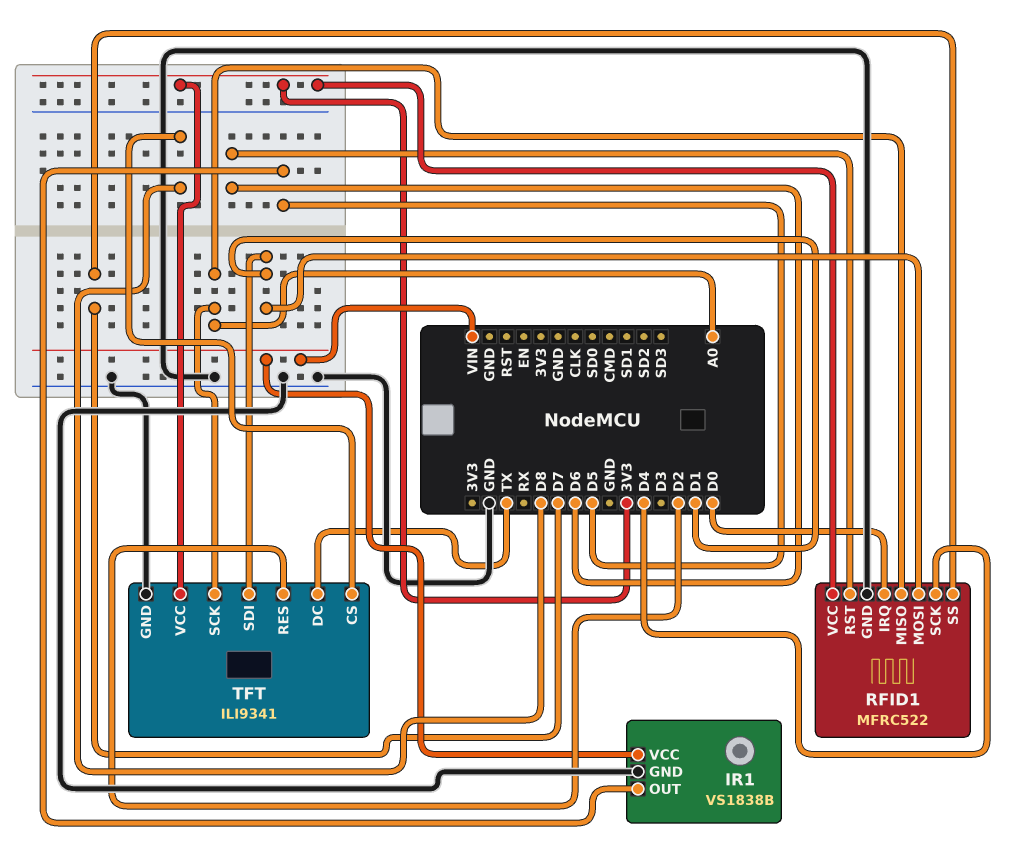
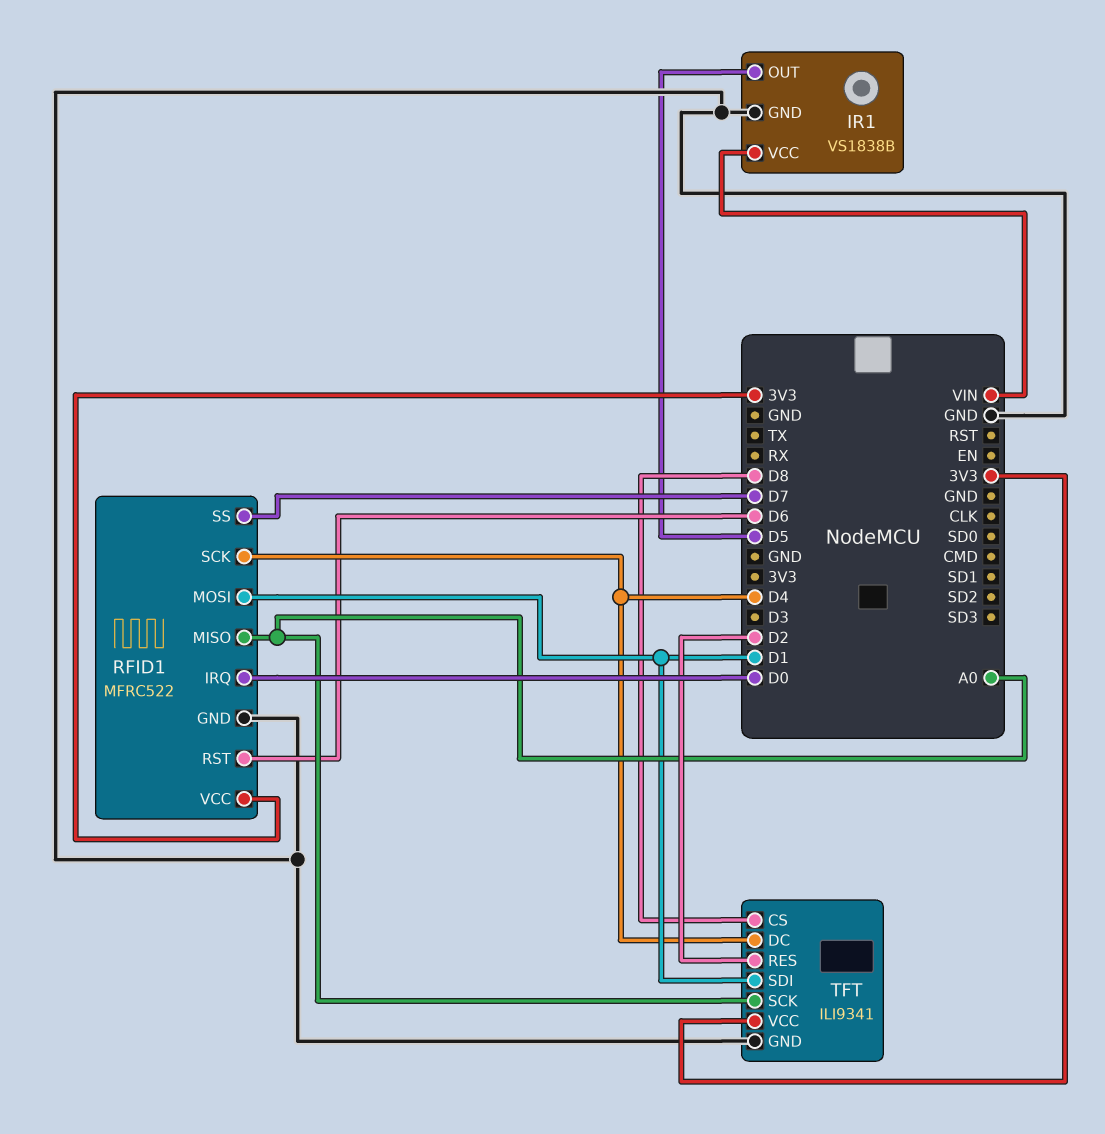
TFT pin DC: TX -> D4

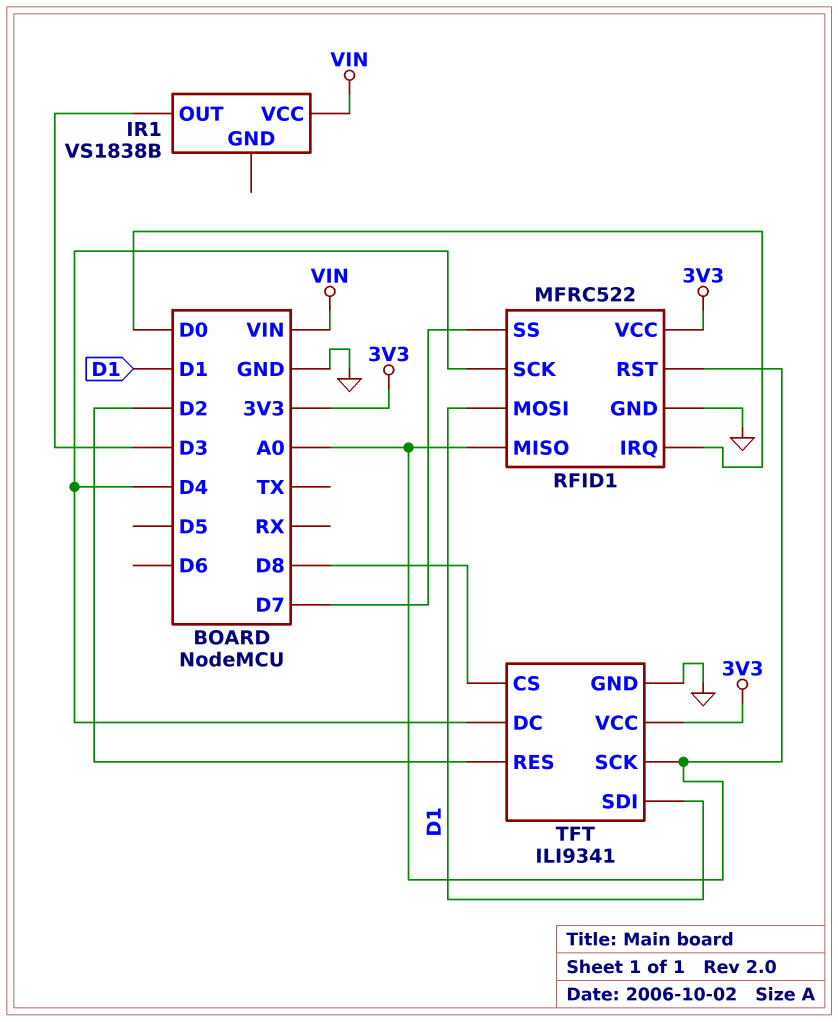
IR1 pin GND: GND -> none
IR1 pin OUT: D5 -> D3
RFID1 pin RST: D6 -> A0

